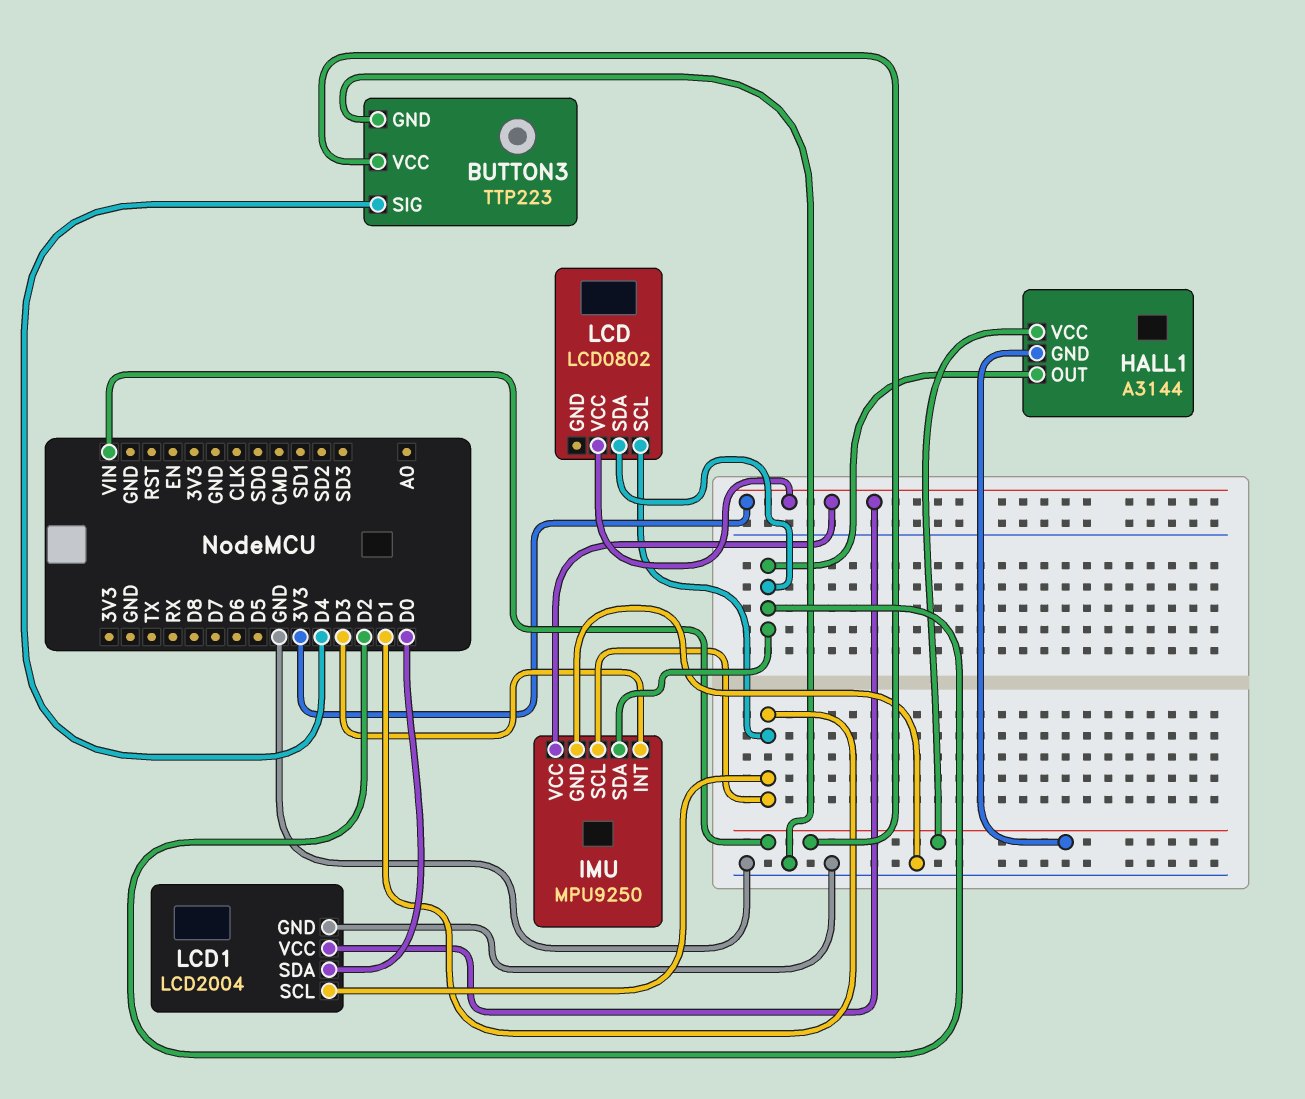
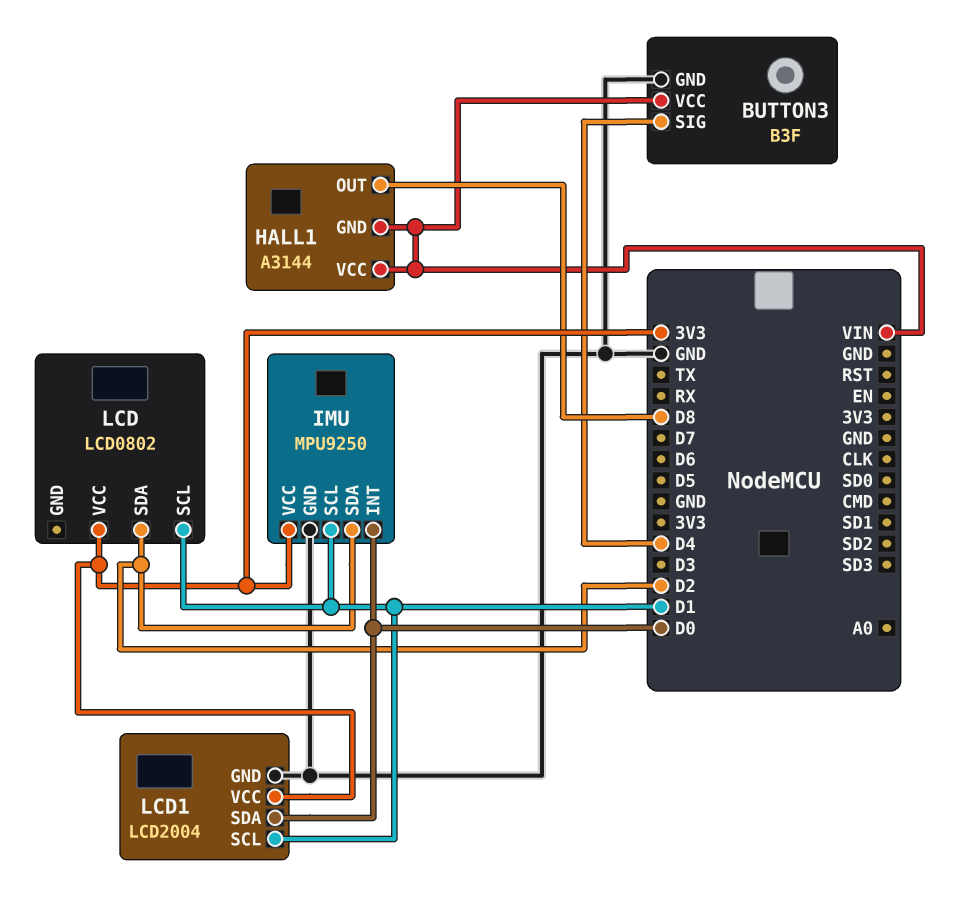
BUTTON3: TTP223 -> B3F
HALL1 pin OUT: D2 -> D8
IMU pin INT: D3 -> D0

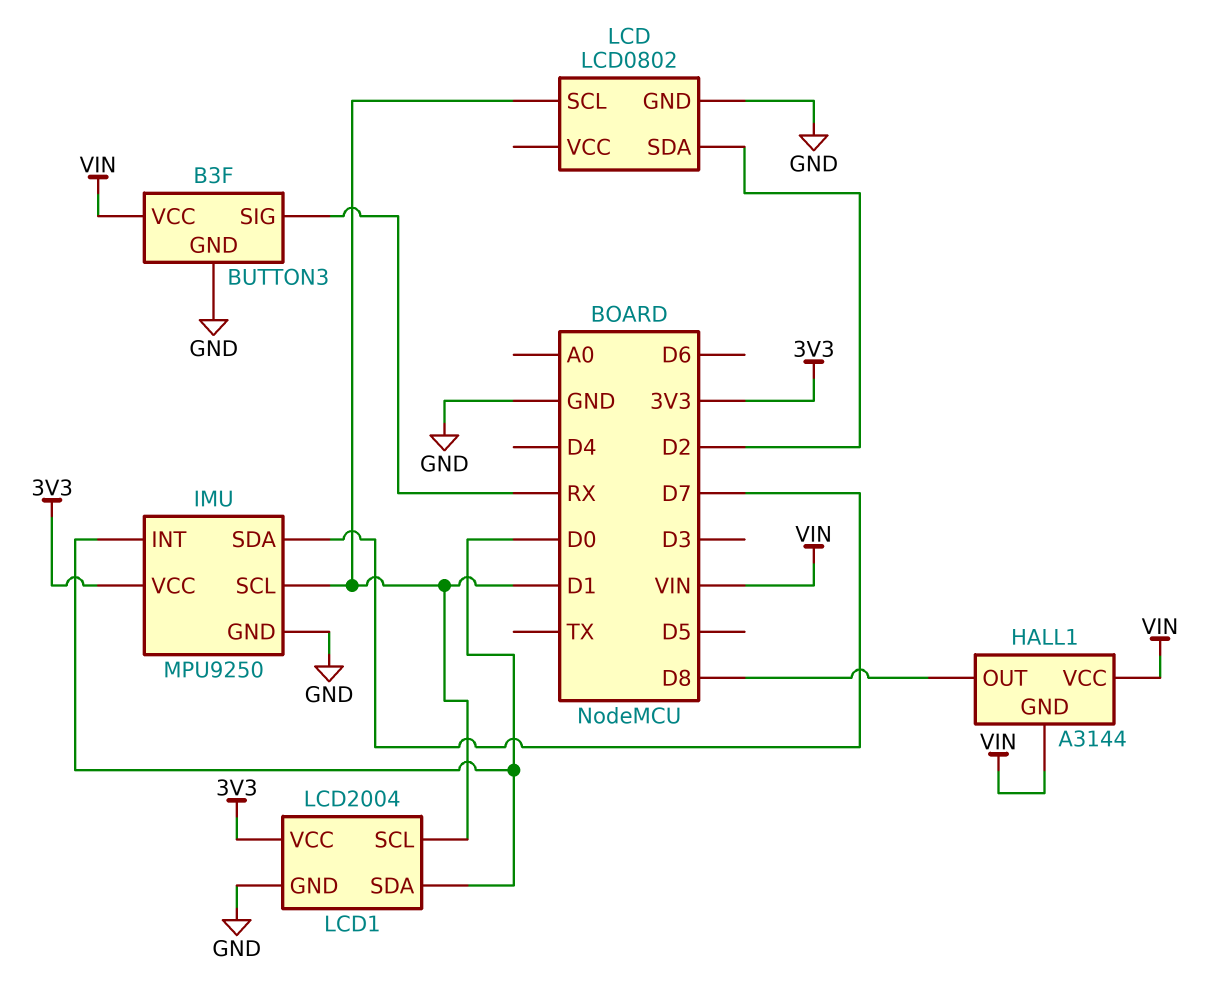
BUTTON3 pin SIG: D4 -> RX
IMU pin SDA: D2 -> D7
LCD pin GND: none -> GND
LCD pin VCC: 3V3 -> none

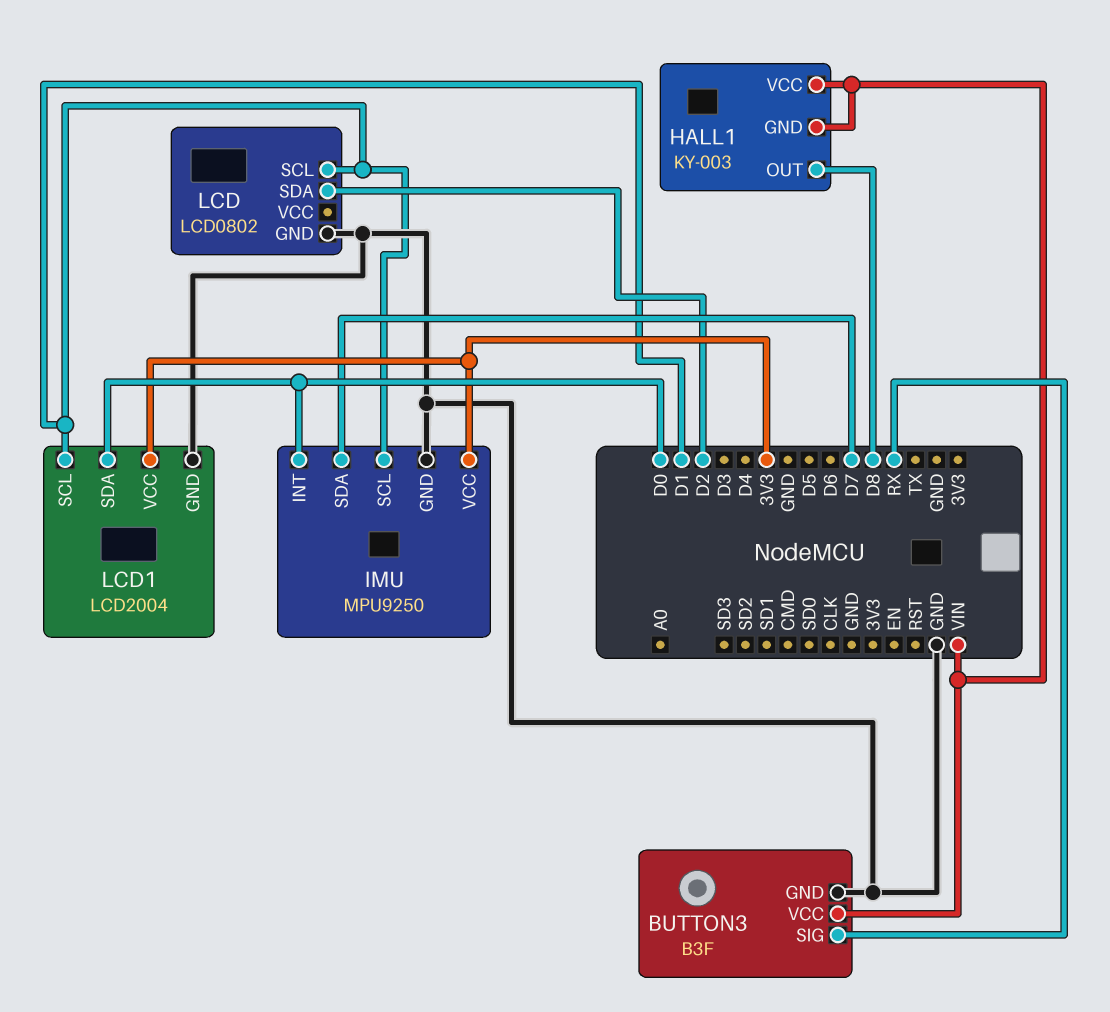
HALL1: A3144 -> KY-003

